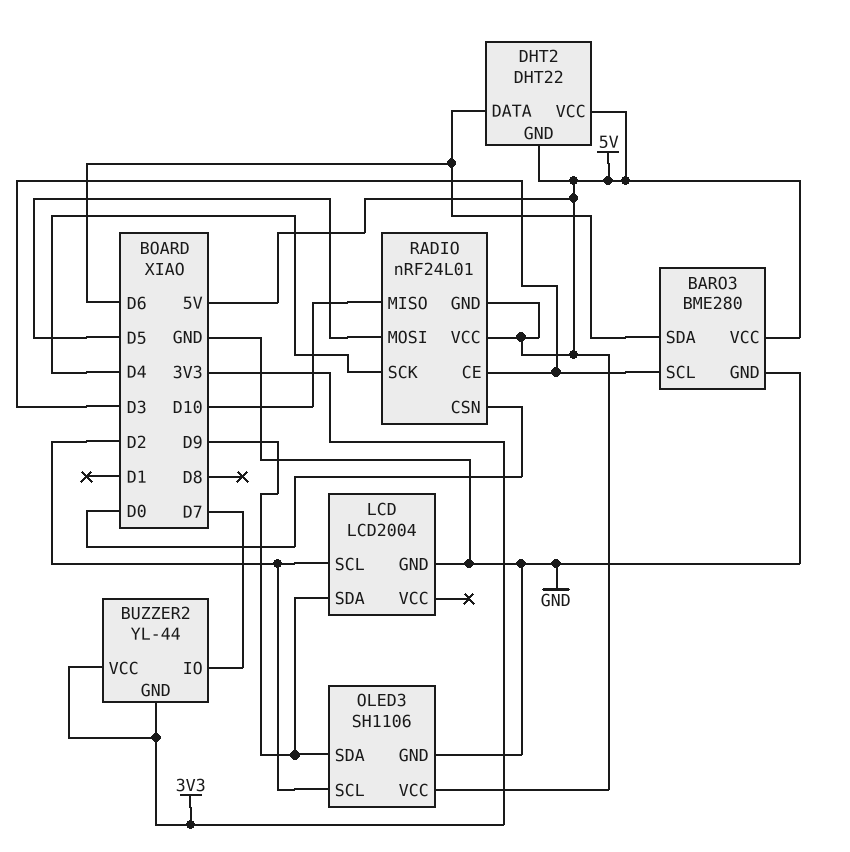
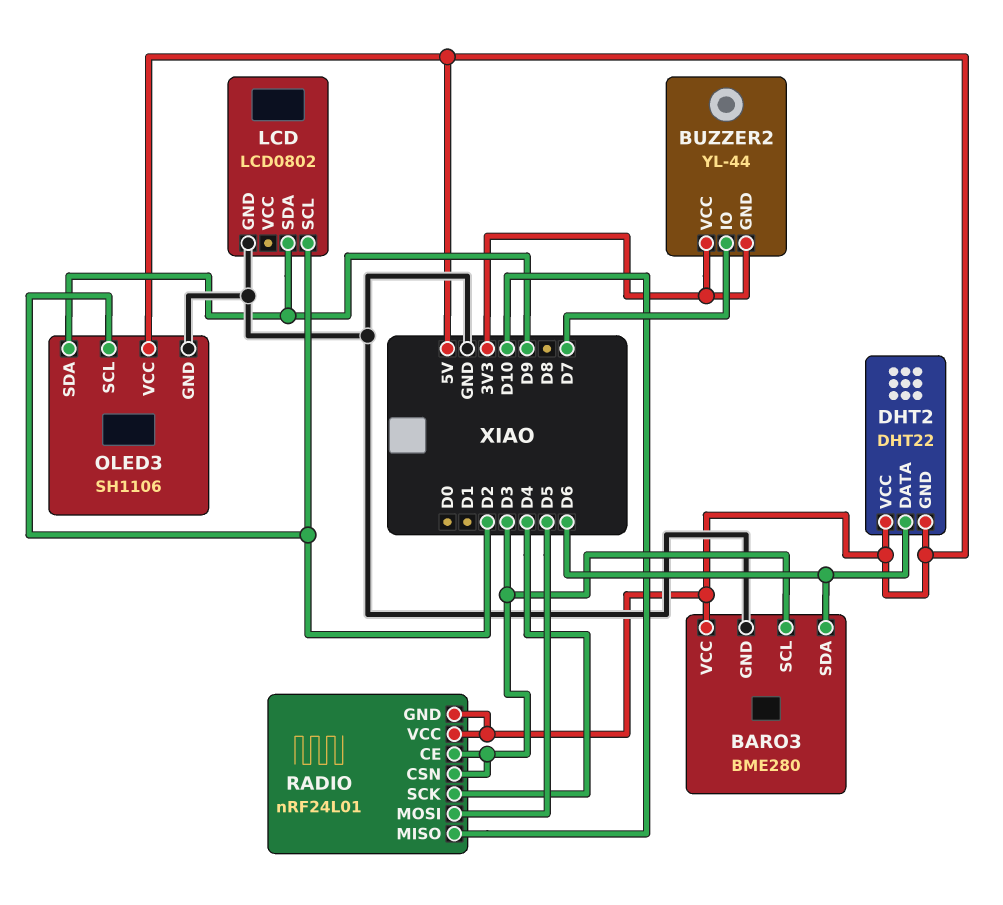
LCD: LCD2004 -> LCD0802
RADIO pin CSN: D0 -> D3

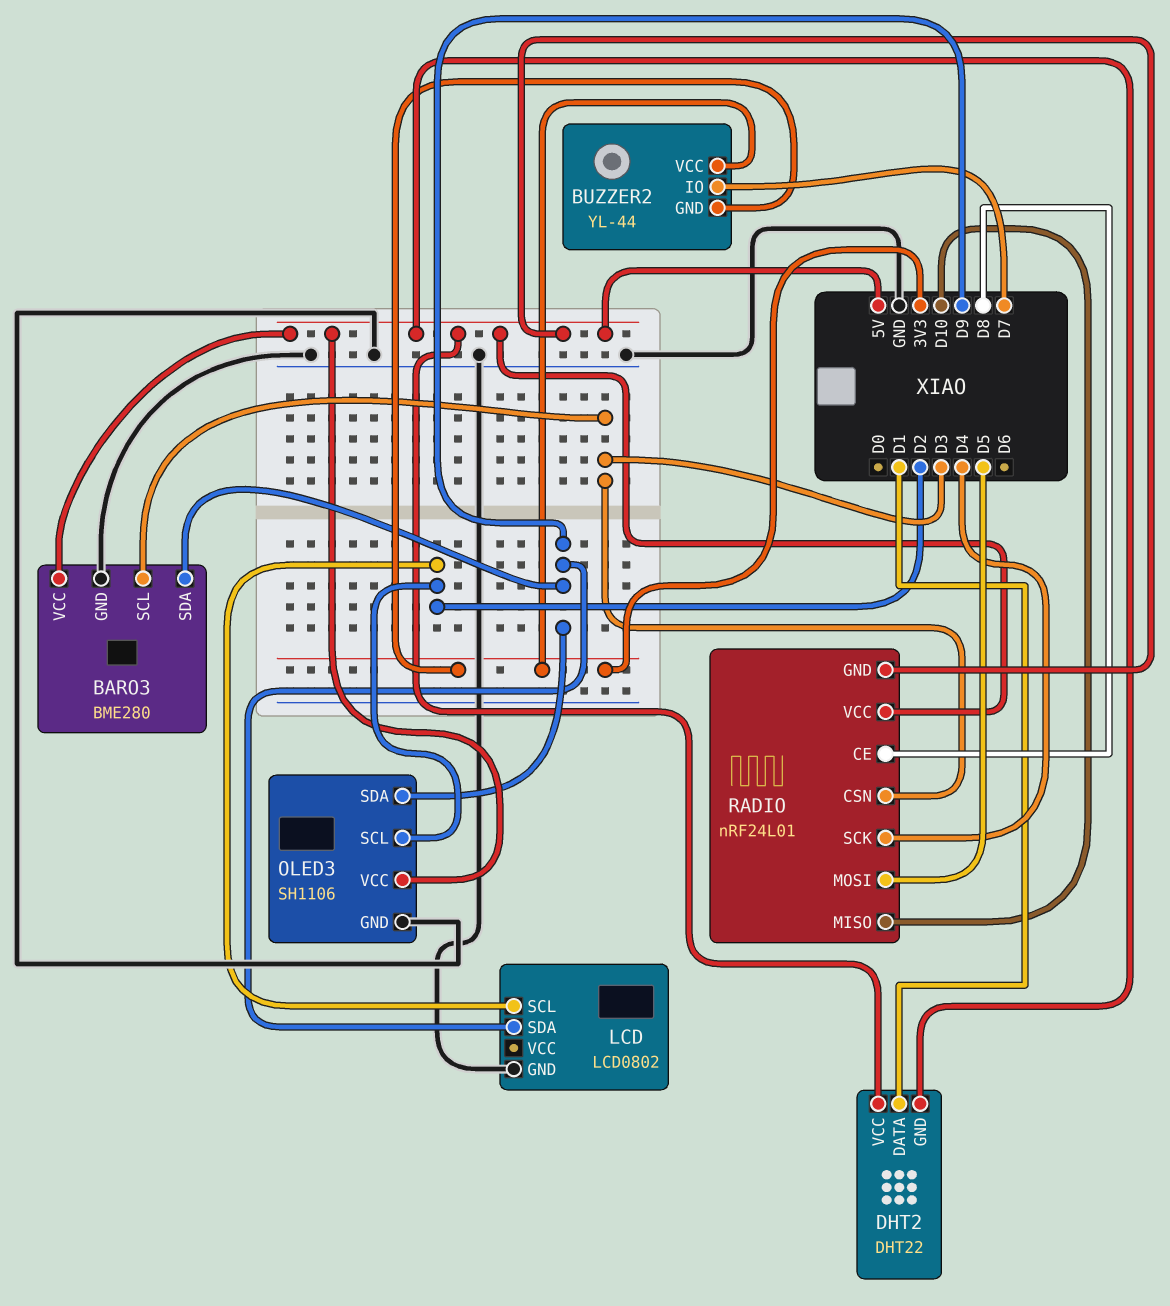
BARO3 pin SDA: D6 -> D9
DHT2 pin DATA: D6 -> D1
RADIO pin CE: D3 -> D8

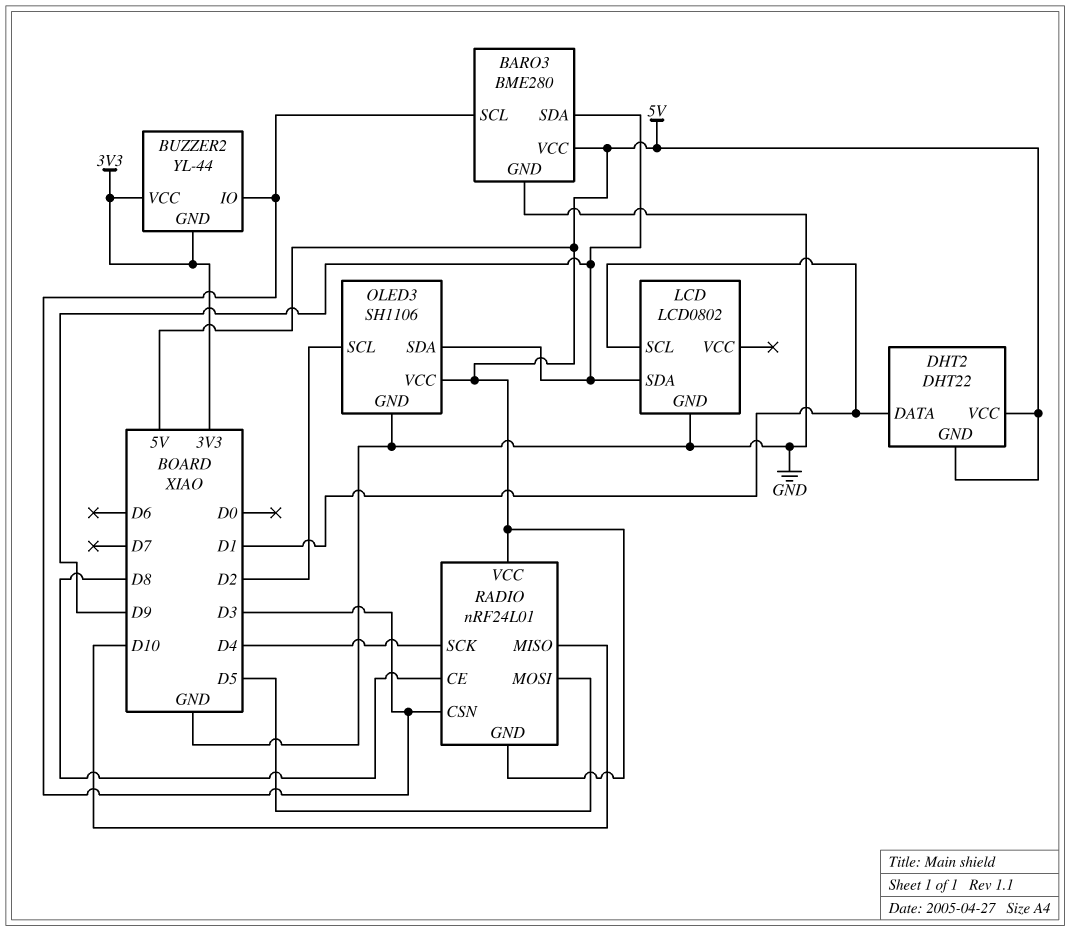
BUZZER2 pin IO: D7 -> D3
LCD pin SCL: D2 -> D1

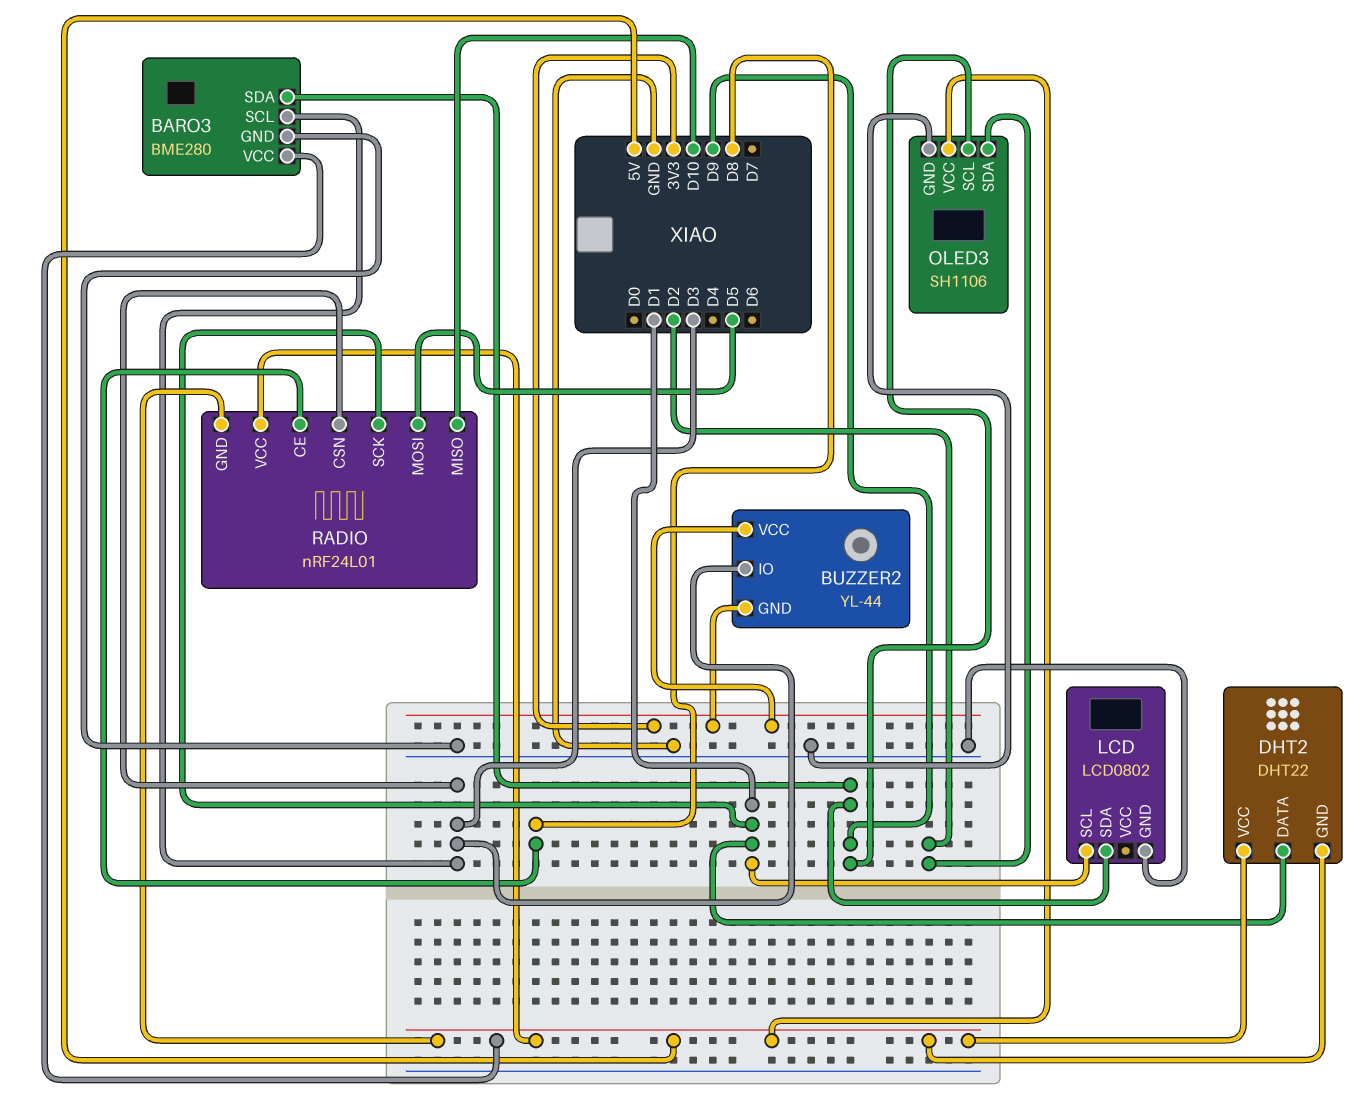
OLED3 pin SCL: D2 -> D9
OLED3 pin SDA: D9 -> D2
RADIO pin SCK: D4 -> D1

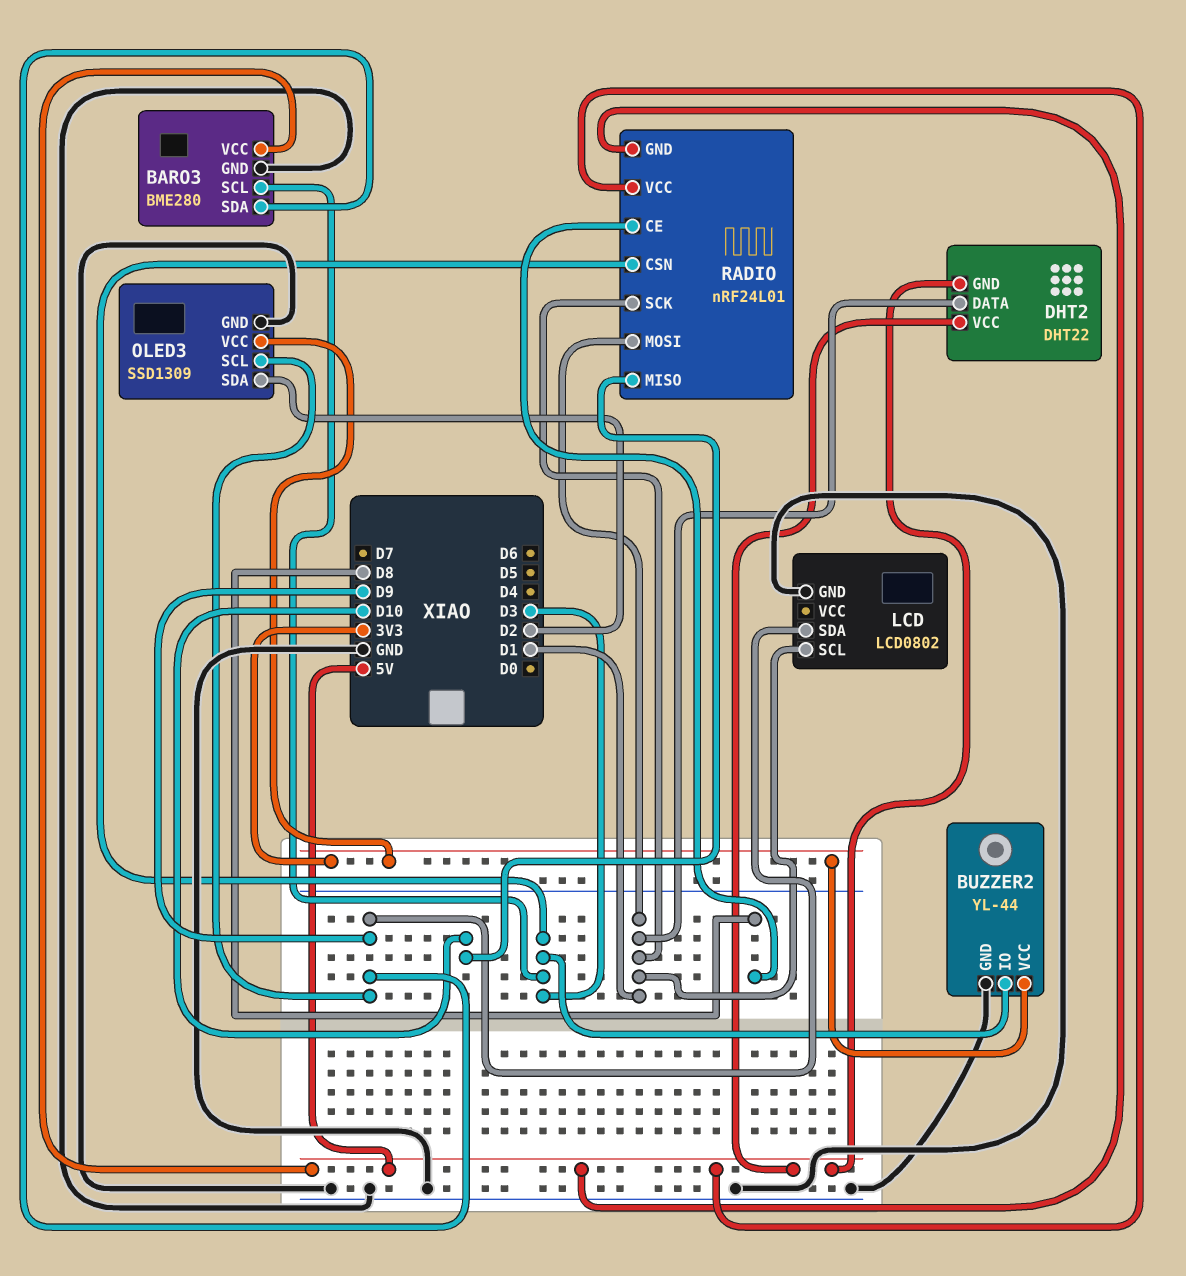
BUZZER2 pin GND: 3V3 -> GND
OLED3: SH1106 -> SSD1309
OLED3 pin VCC: 5V -> 3V3
RADIO pin MOSI: D5 -> D1

